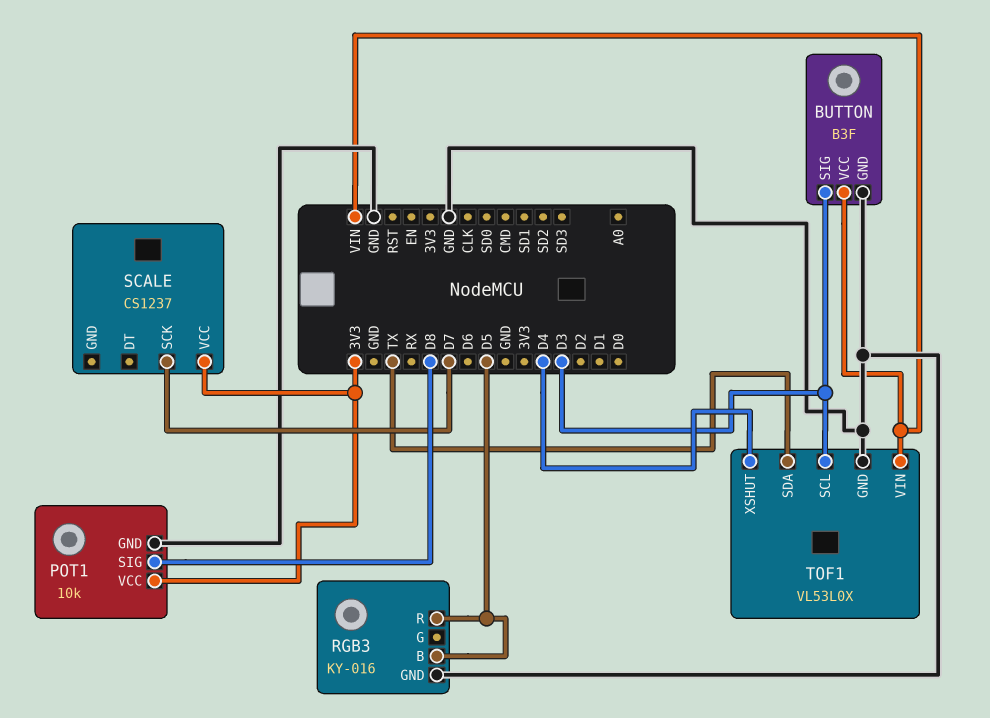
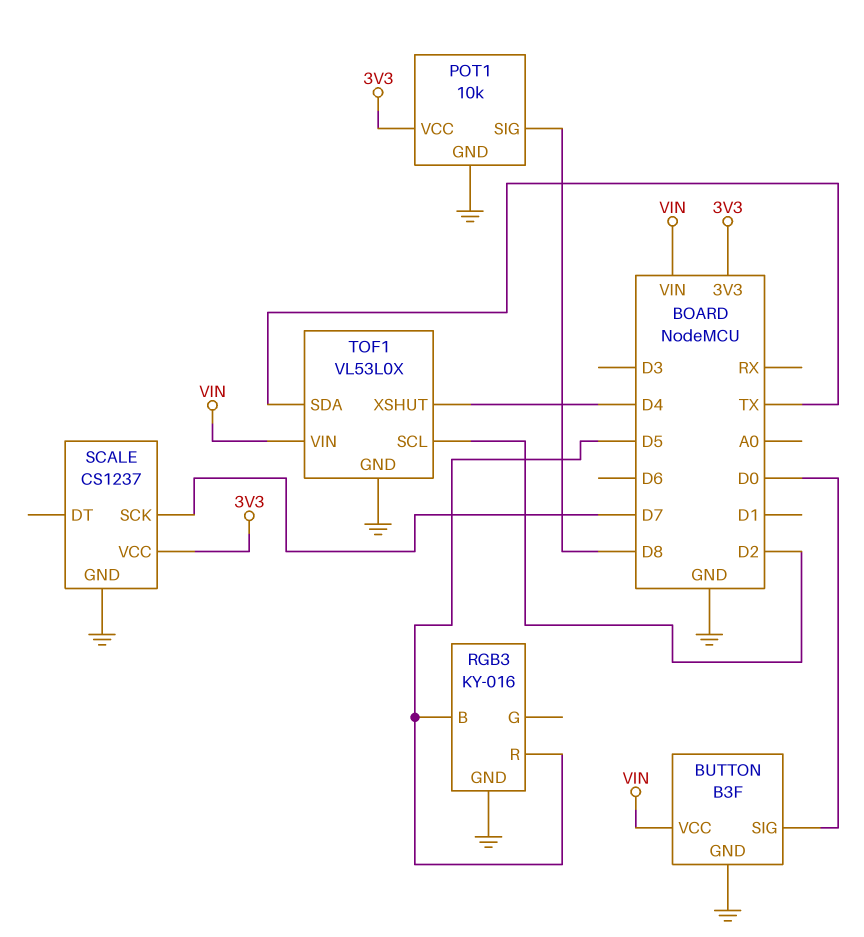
BUTTON pin SIG: D3 -> D0
SCALE pin GND: none -> GND
TOF1 pin SCL: D3 -> D2

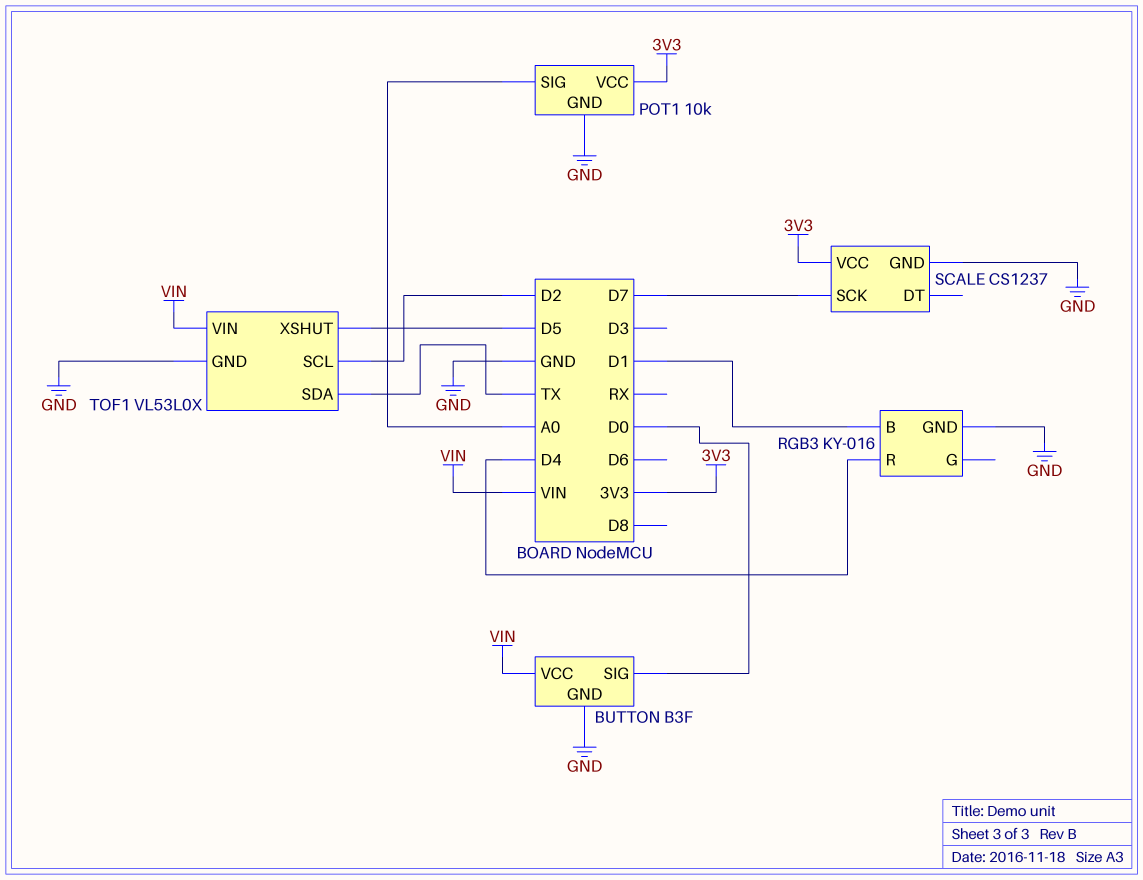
POT1 pin SIG: D8 -> A0
RGB3 pin B: D5 -> D1
RGB3 pin R: D5 -> D4
TOF1 pin XSHUT: D4 -> D5

